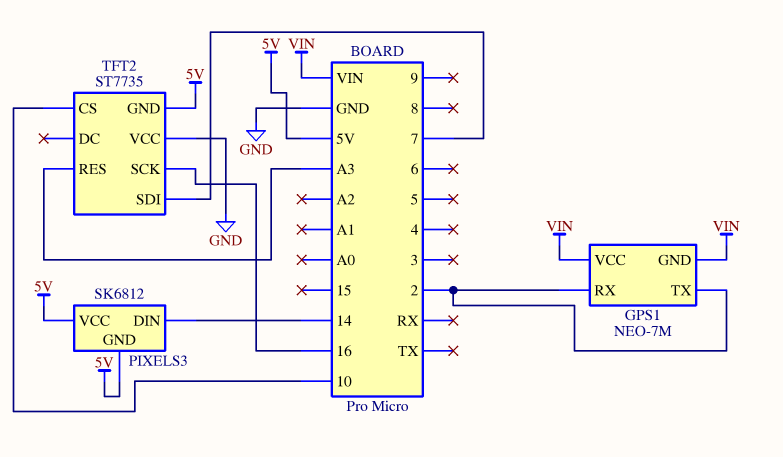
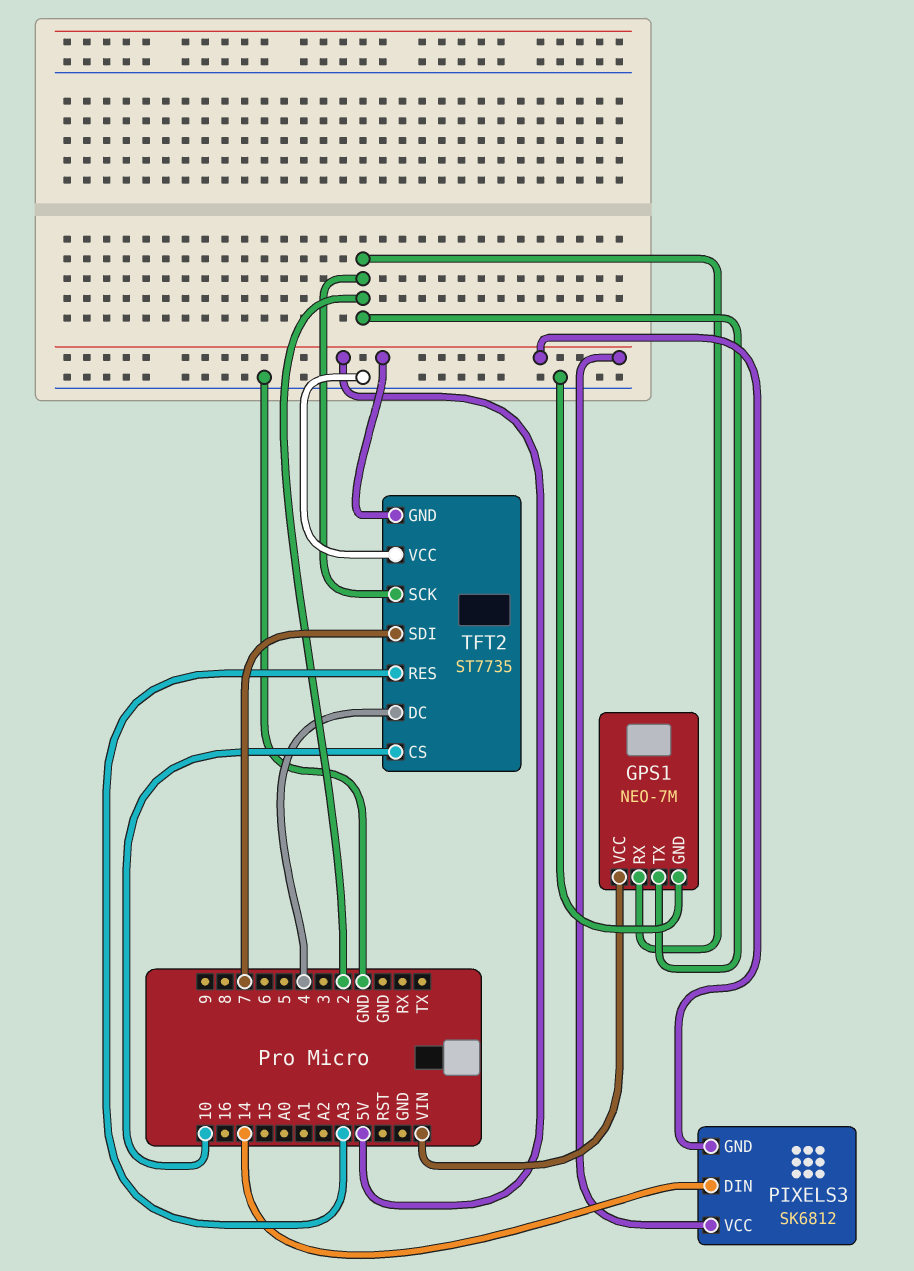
GPS1 pin GND: VIN -> GND
TFT2 pin DC: none -> 4
TFT2 pin SCK: 16 -> 2

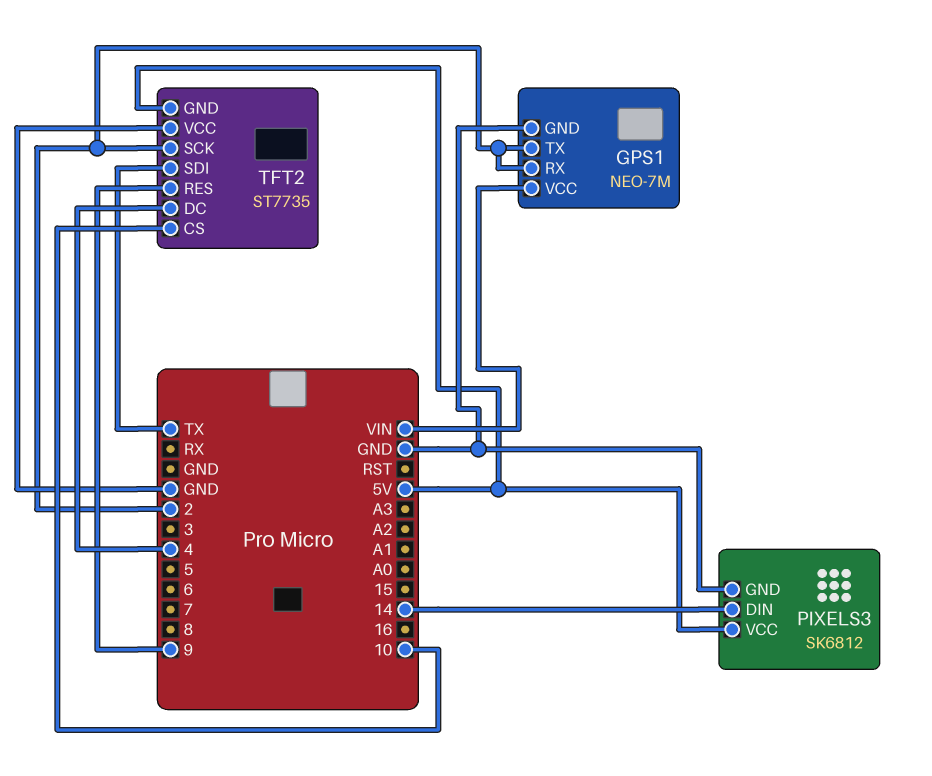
PIXELS3 pin GND: 5V -> GND
TFT2 pin RES: A3 -> 9
TFT2 pin SDI: 7 -> TX

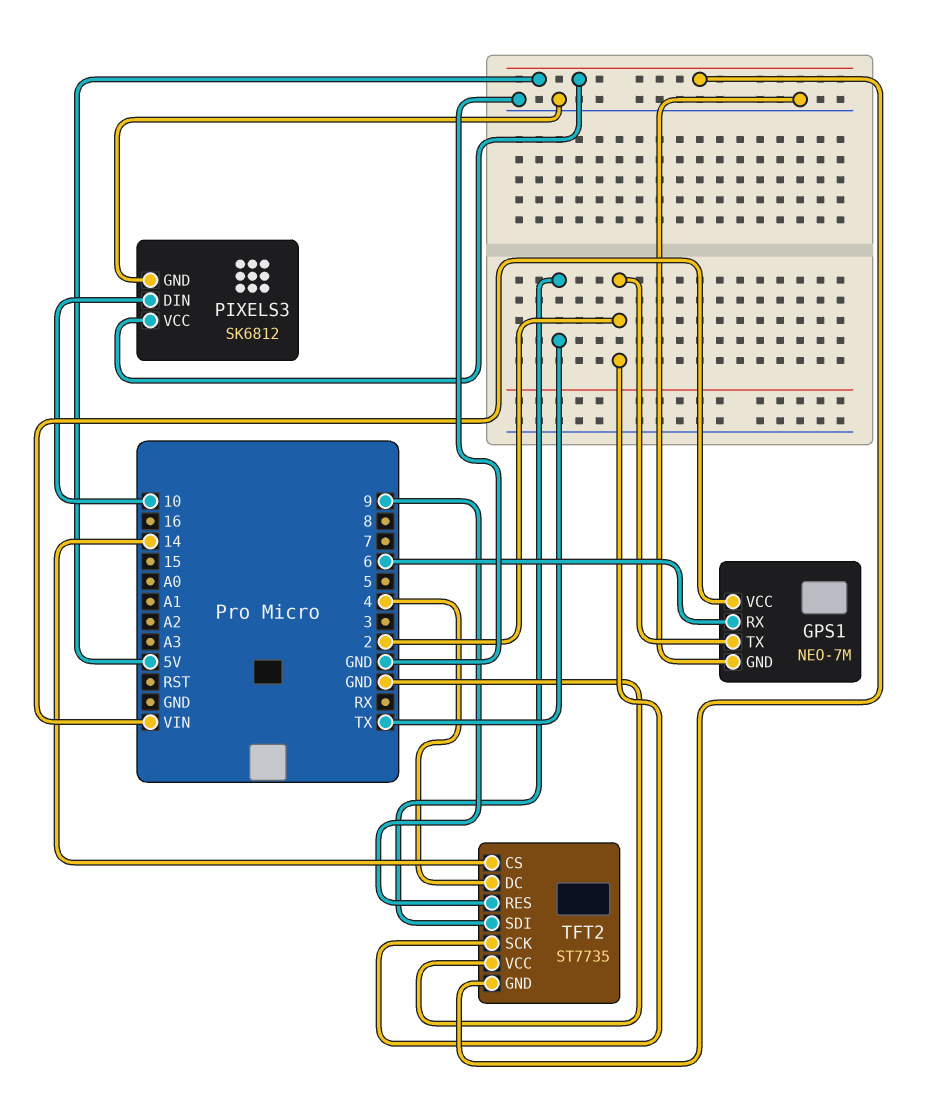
GPS1 pin RX: 2 -> 6
PIXELS3 pin DIN: 14 -> 10
TFT2 pin CS: 10 -> 14

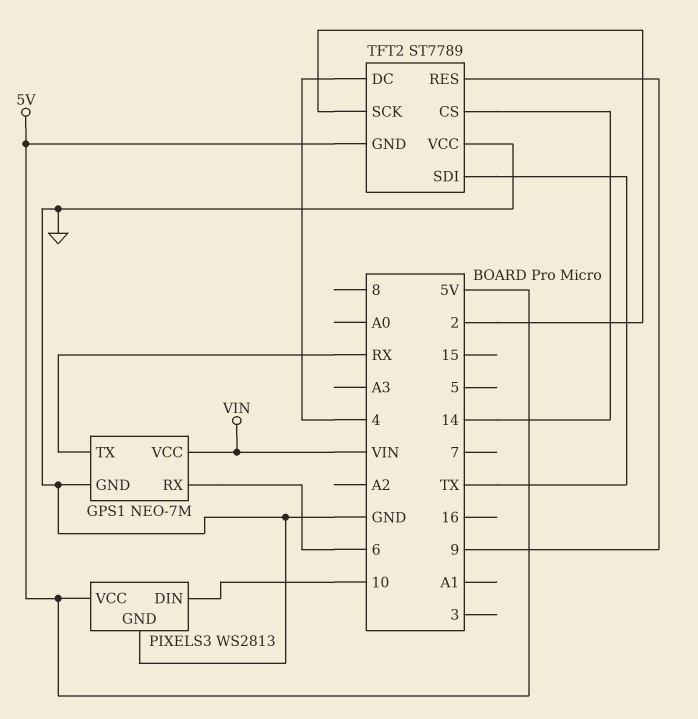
GPS1 pin TX: 2 -> RX
PIXELS3: SK6812 -> WS2813
TFT2: ST7735 -> ST7789

